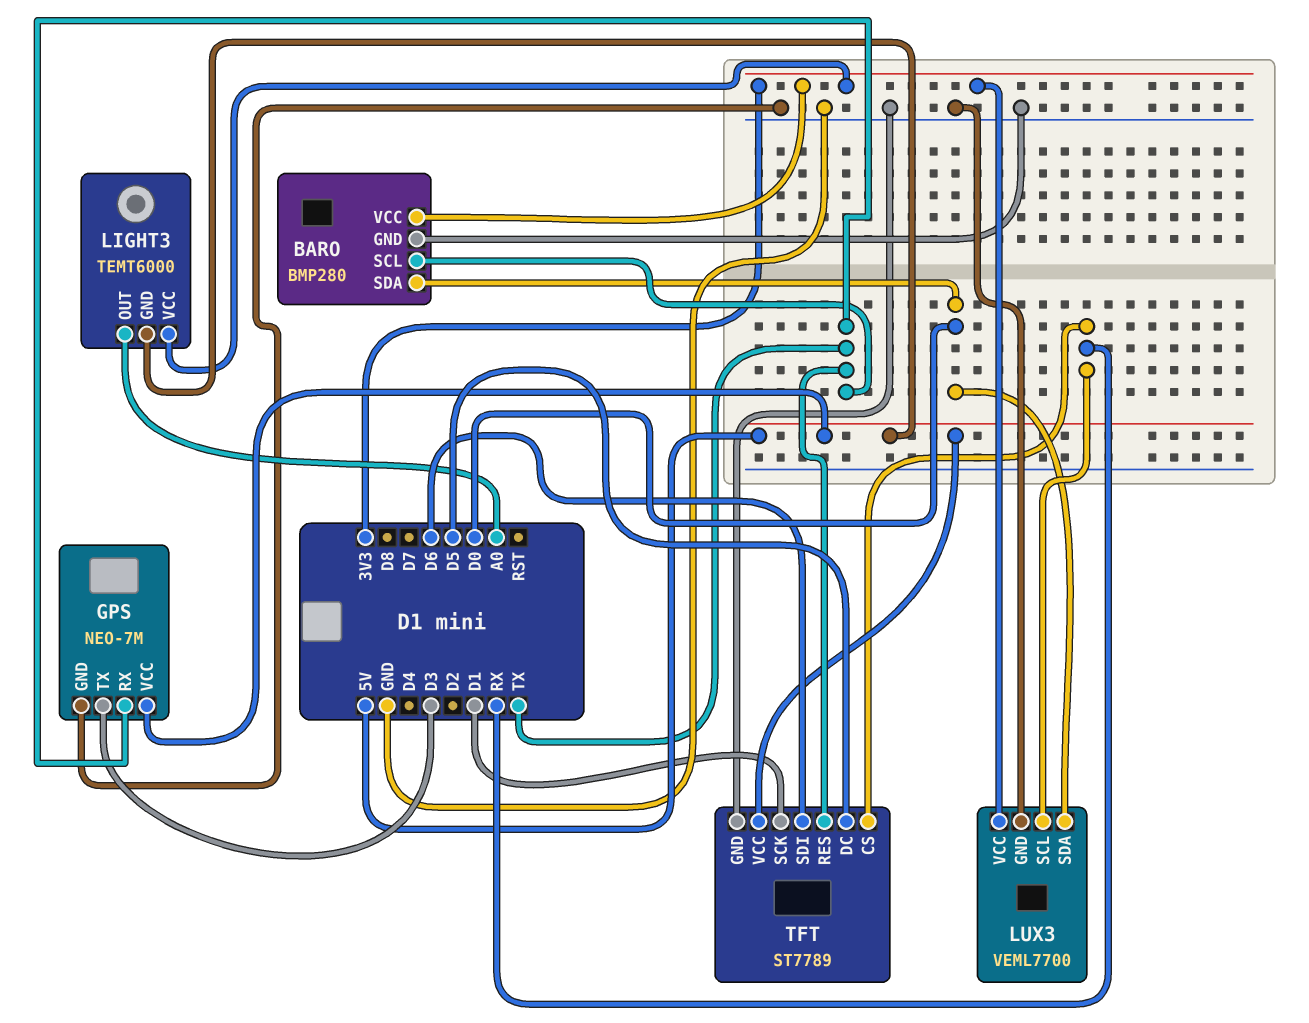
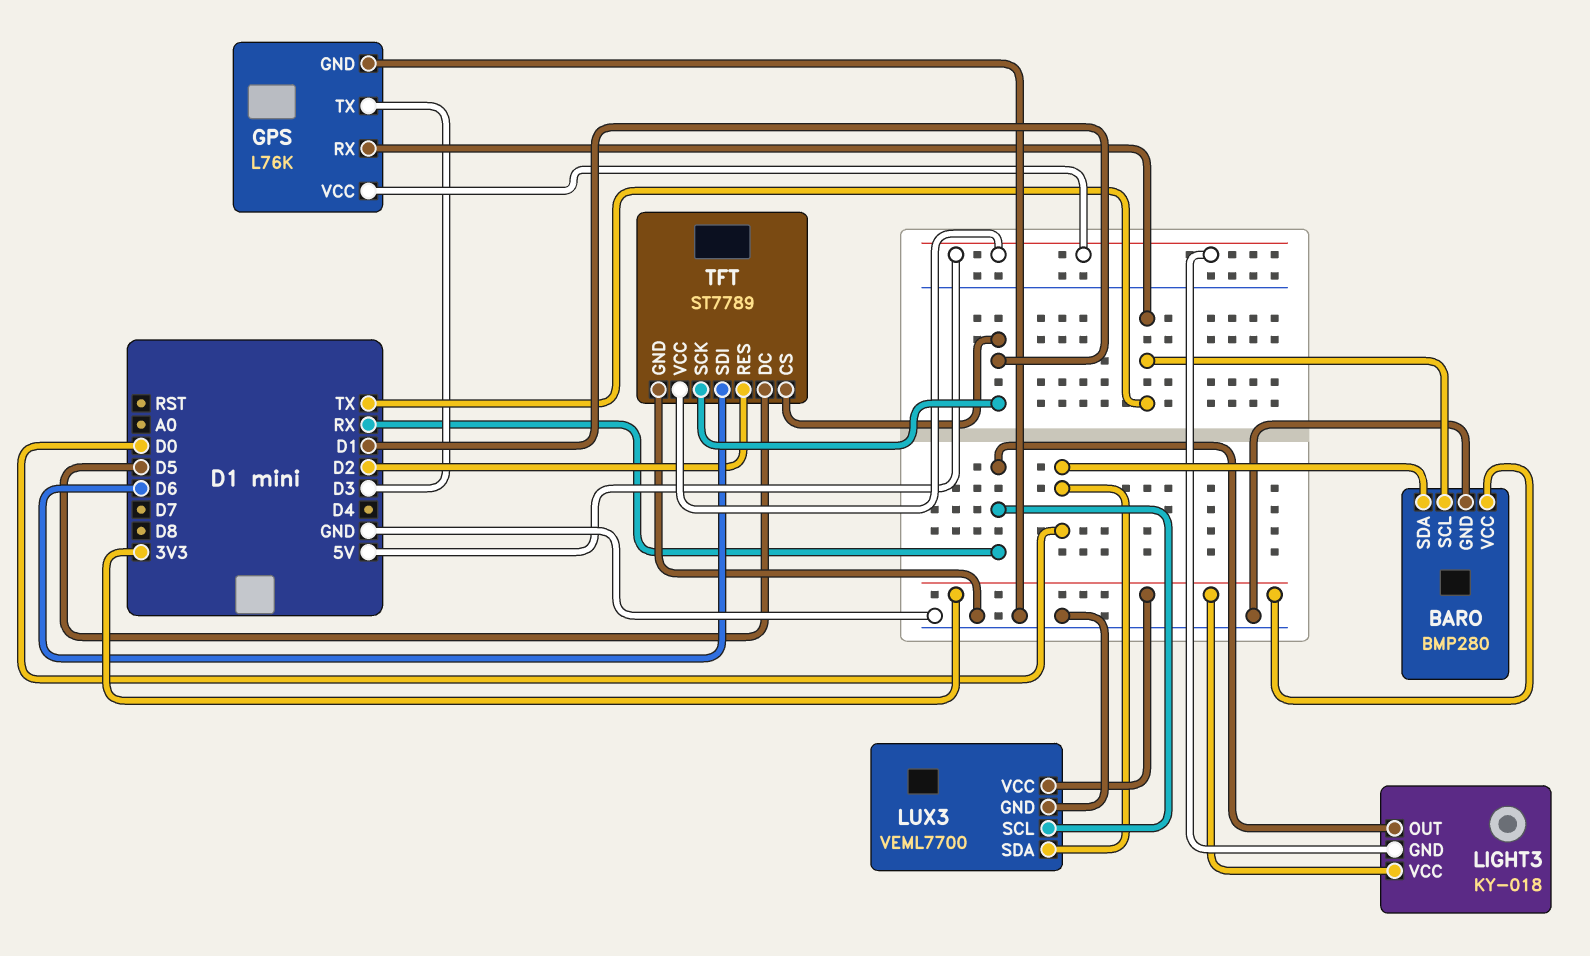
GPS: NEO-7M -> L76K
LIGHT3: TEMT6000 -> KY-018
LIGHT3 pin OUT: A0 -> RX
TFT pin CS: RX -> D1
TFT pin RES: TX -> D2

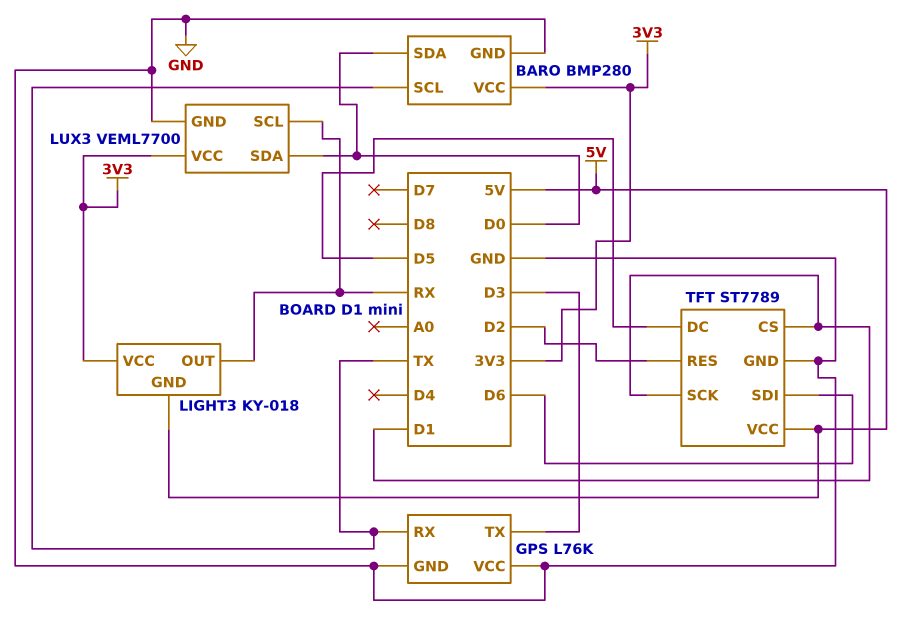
GPS pin VCC: 5V -> GND

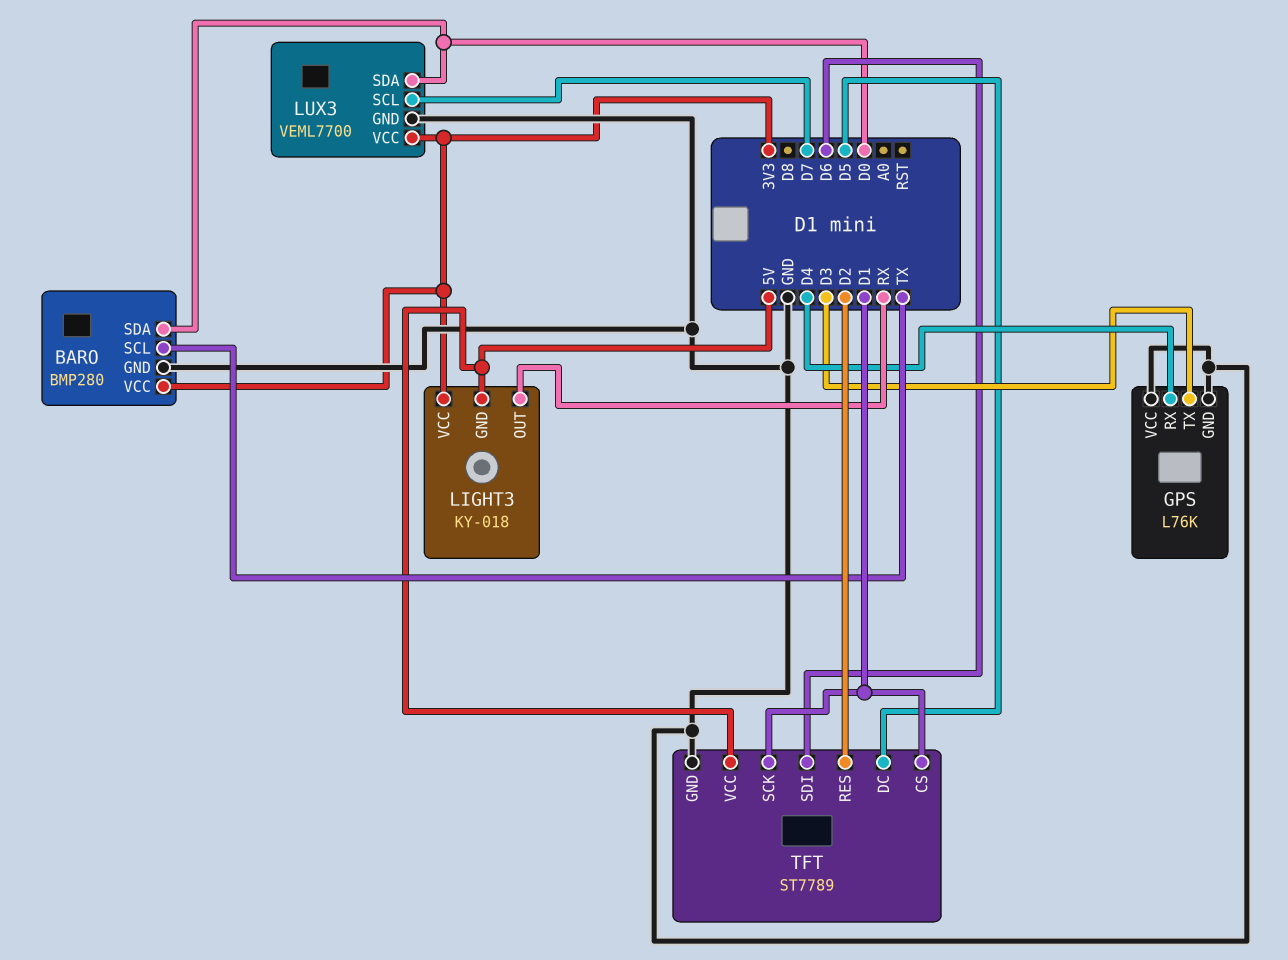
GPS pin RX: TX -> D4
LUX3 pin SCL: RX -> D7

